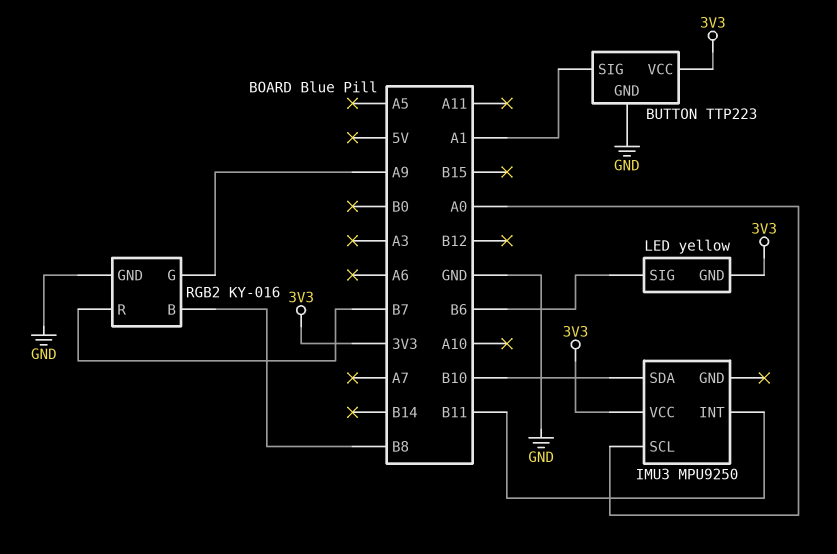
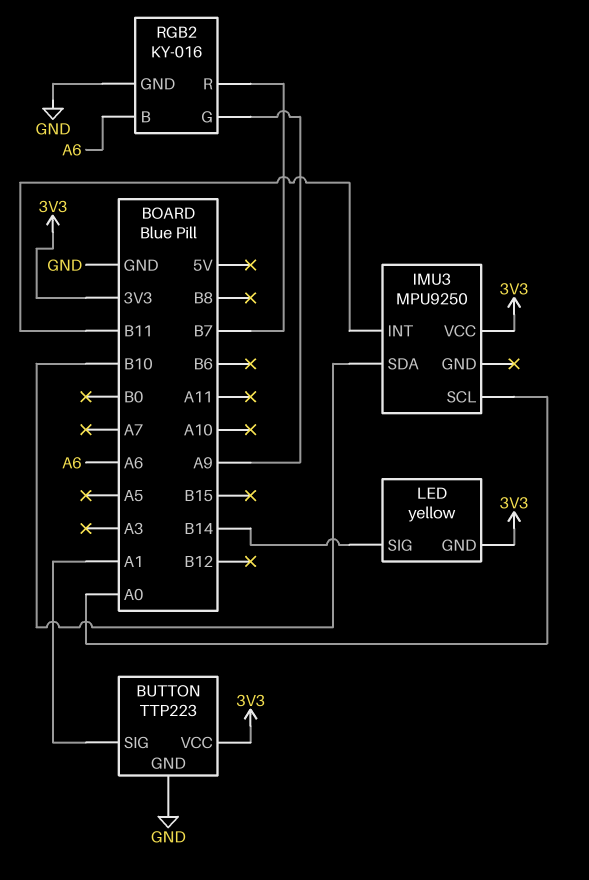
LED pin SIG: B6 -> B14
RGB2 pin B: B8 -> A6

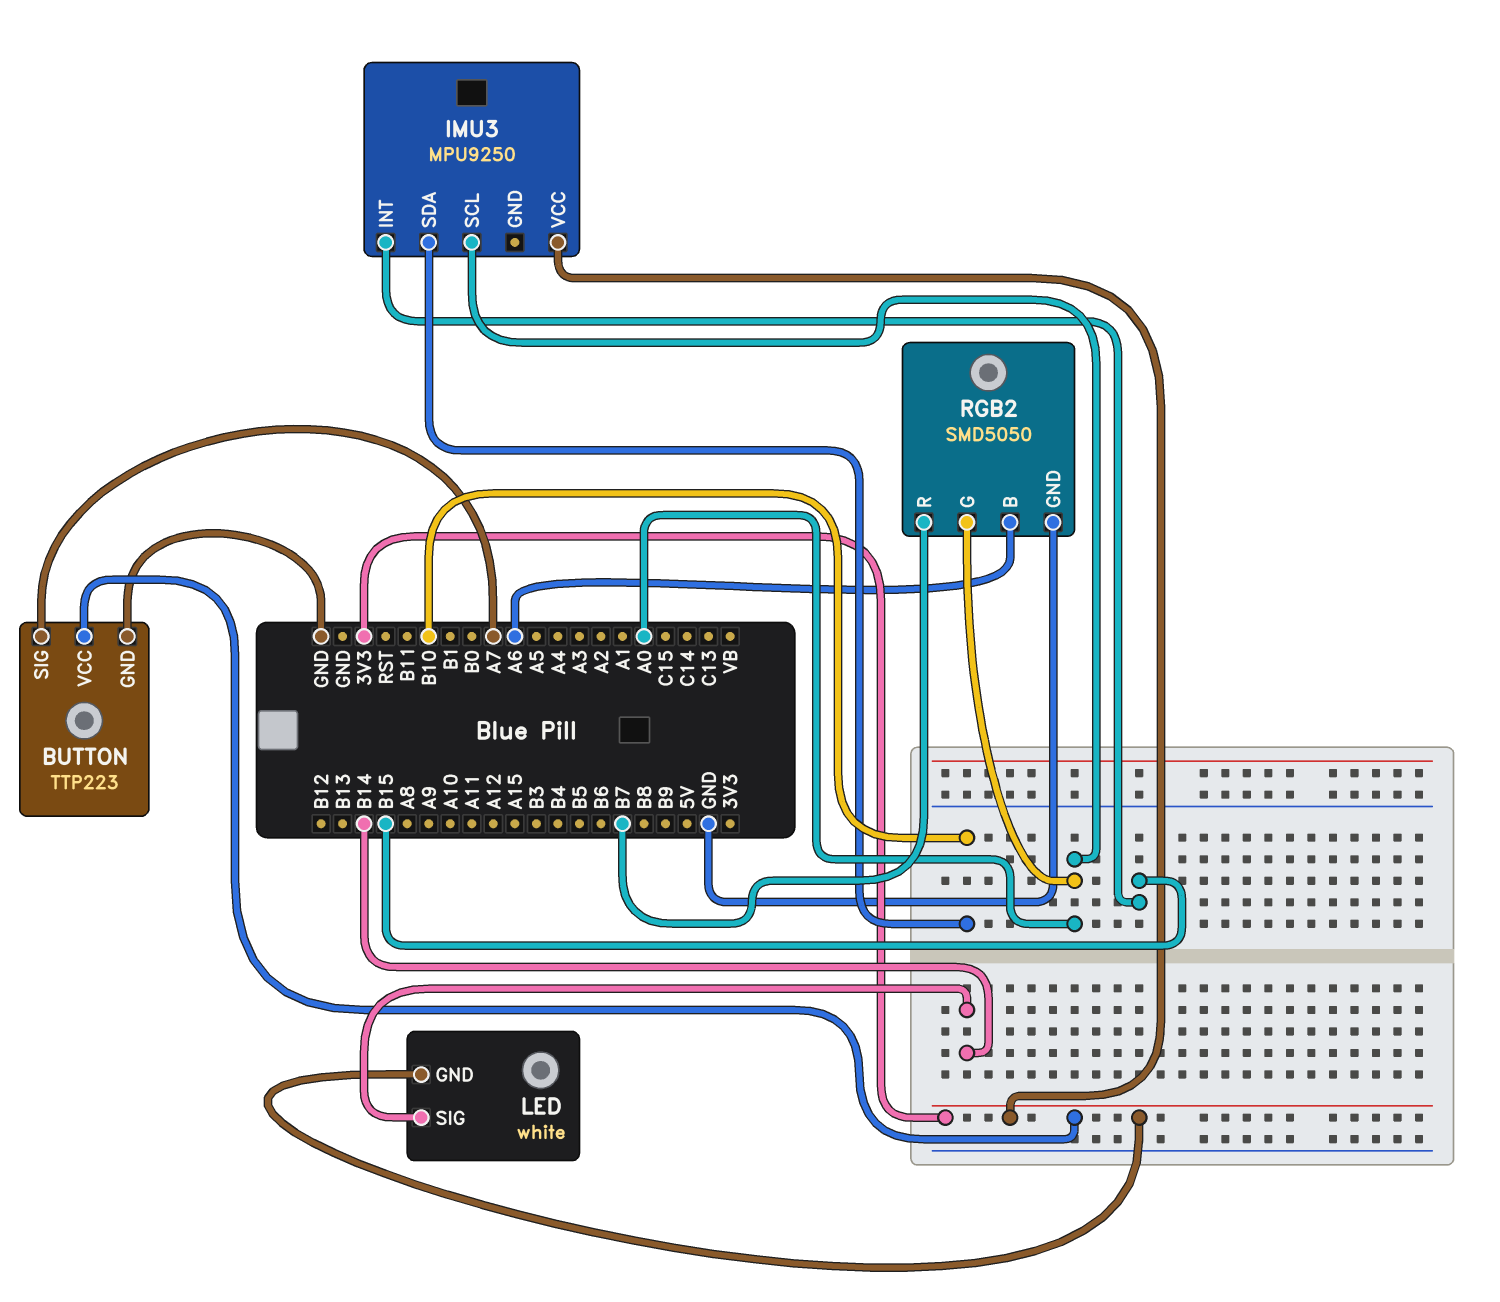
BUTTON pin SIG: A1 -> A7
IMU3 pin INT: B11 -> B15
LED: yellow -> white
RGB2: KY-016 -> SMD5050
RGB2 pin G: A9 -> A0

